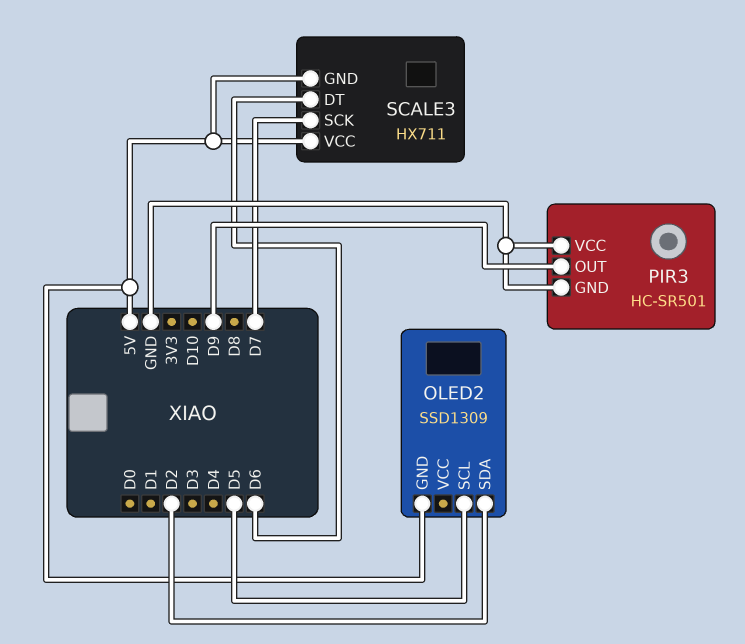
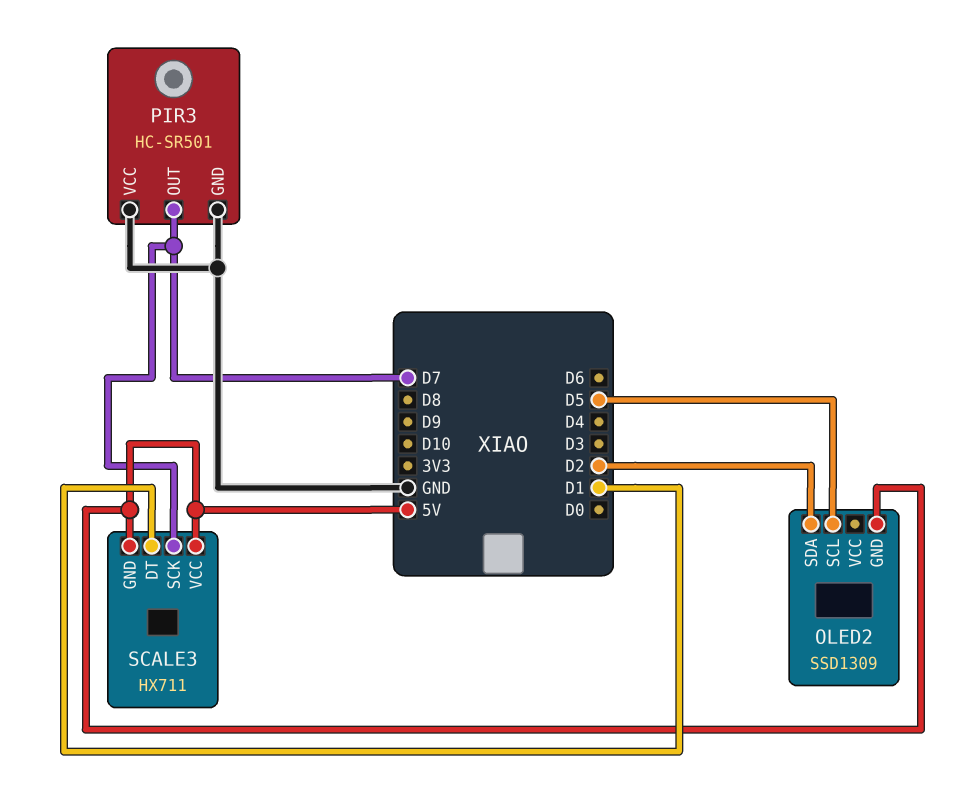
PIR3 pin OUT: D9 -> D7
SCALE3 pin DT: D6 -> D1

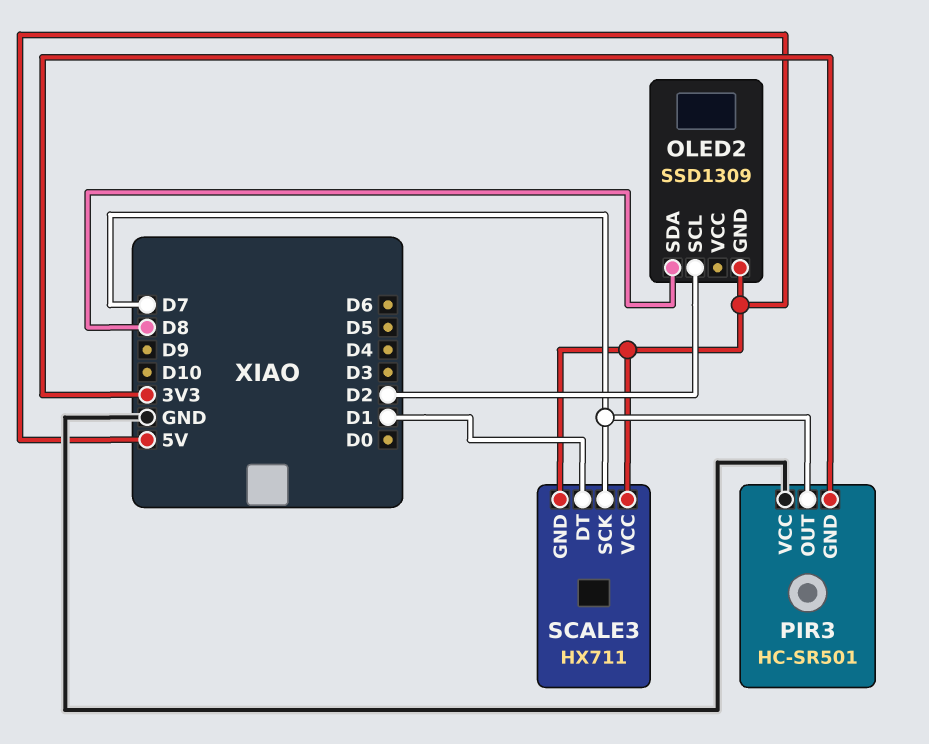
OLED2 pin SCL: D5 -> D2
OLED2 pin SDA: D2 -> D8
PIR3 pin GND: GND -> 3V3

